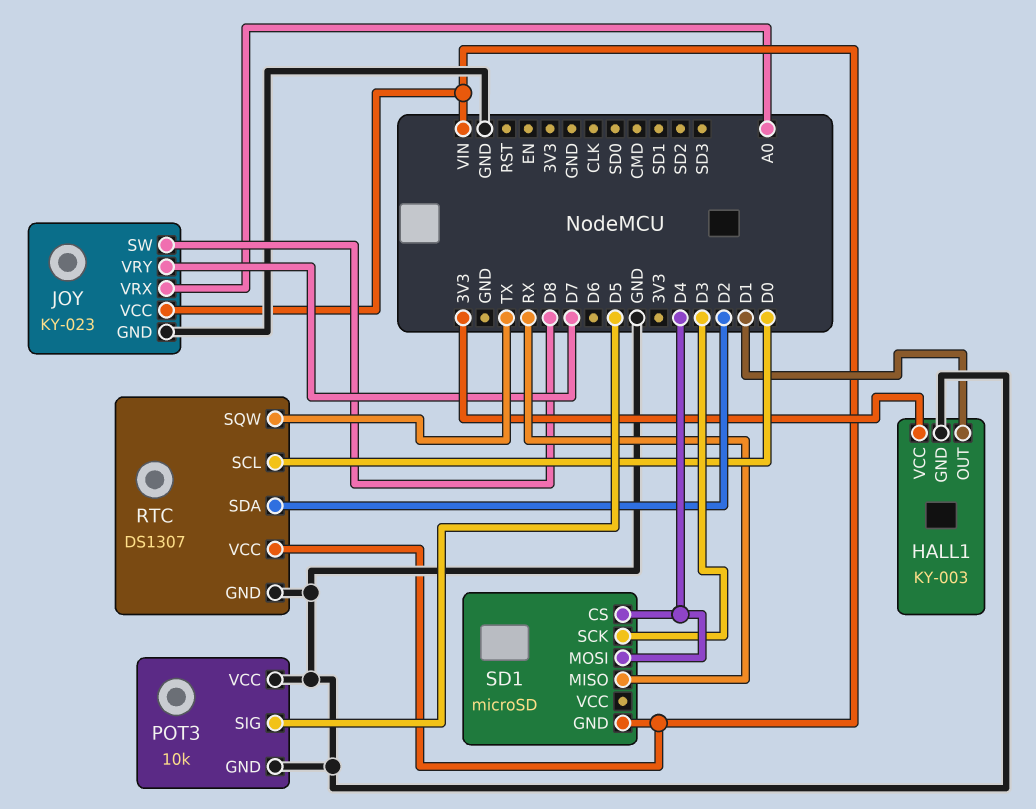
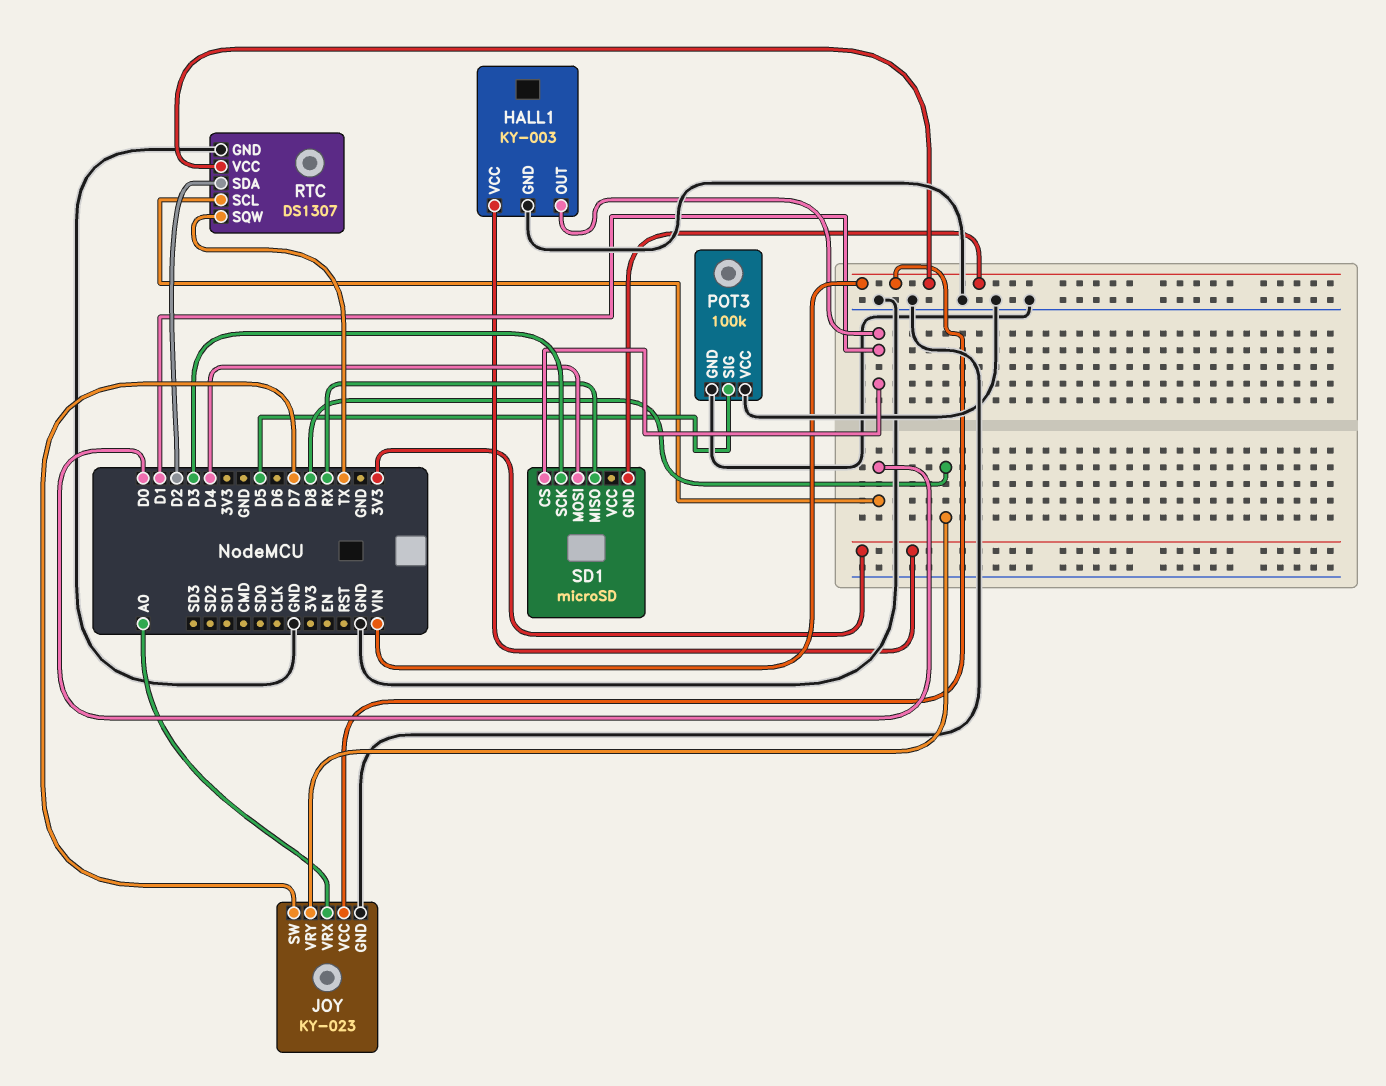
JOY pin SW: D8 -> D7
JOY pin VRY: D7 -> D8
POT3: 10k -> 100k
SD1 pin CS: D4 -> D1

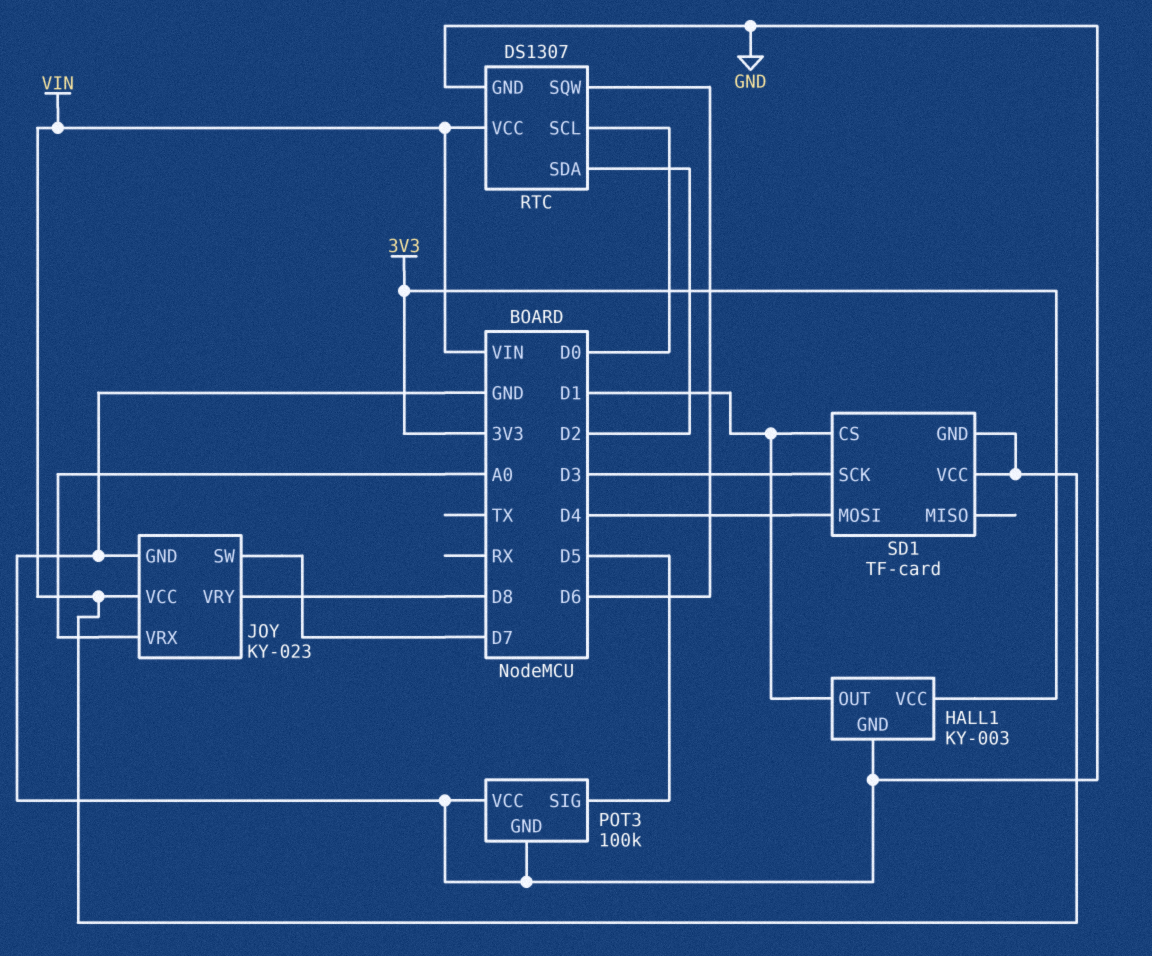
RTC pin SQW: TX -> D6
SD1: microSD -> TF-card
SD1 pin MISO: RX -> none
SD1 pin VCC: none -> VIN

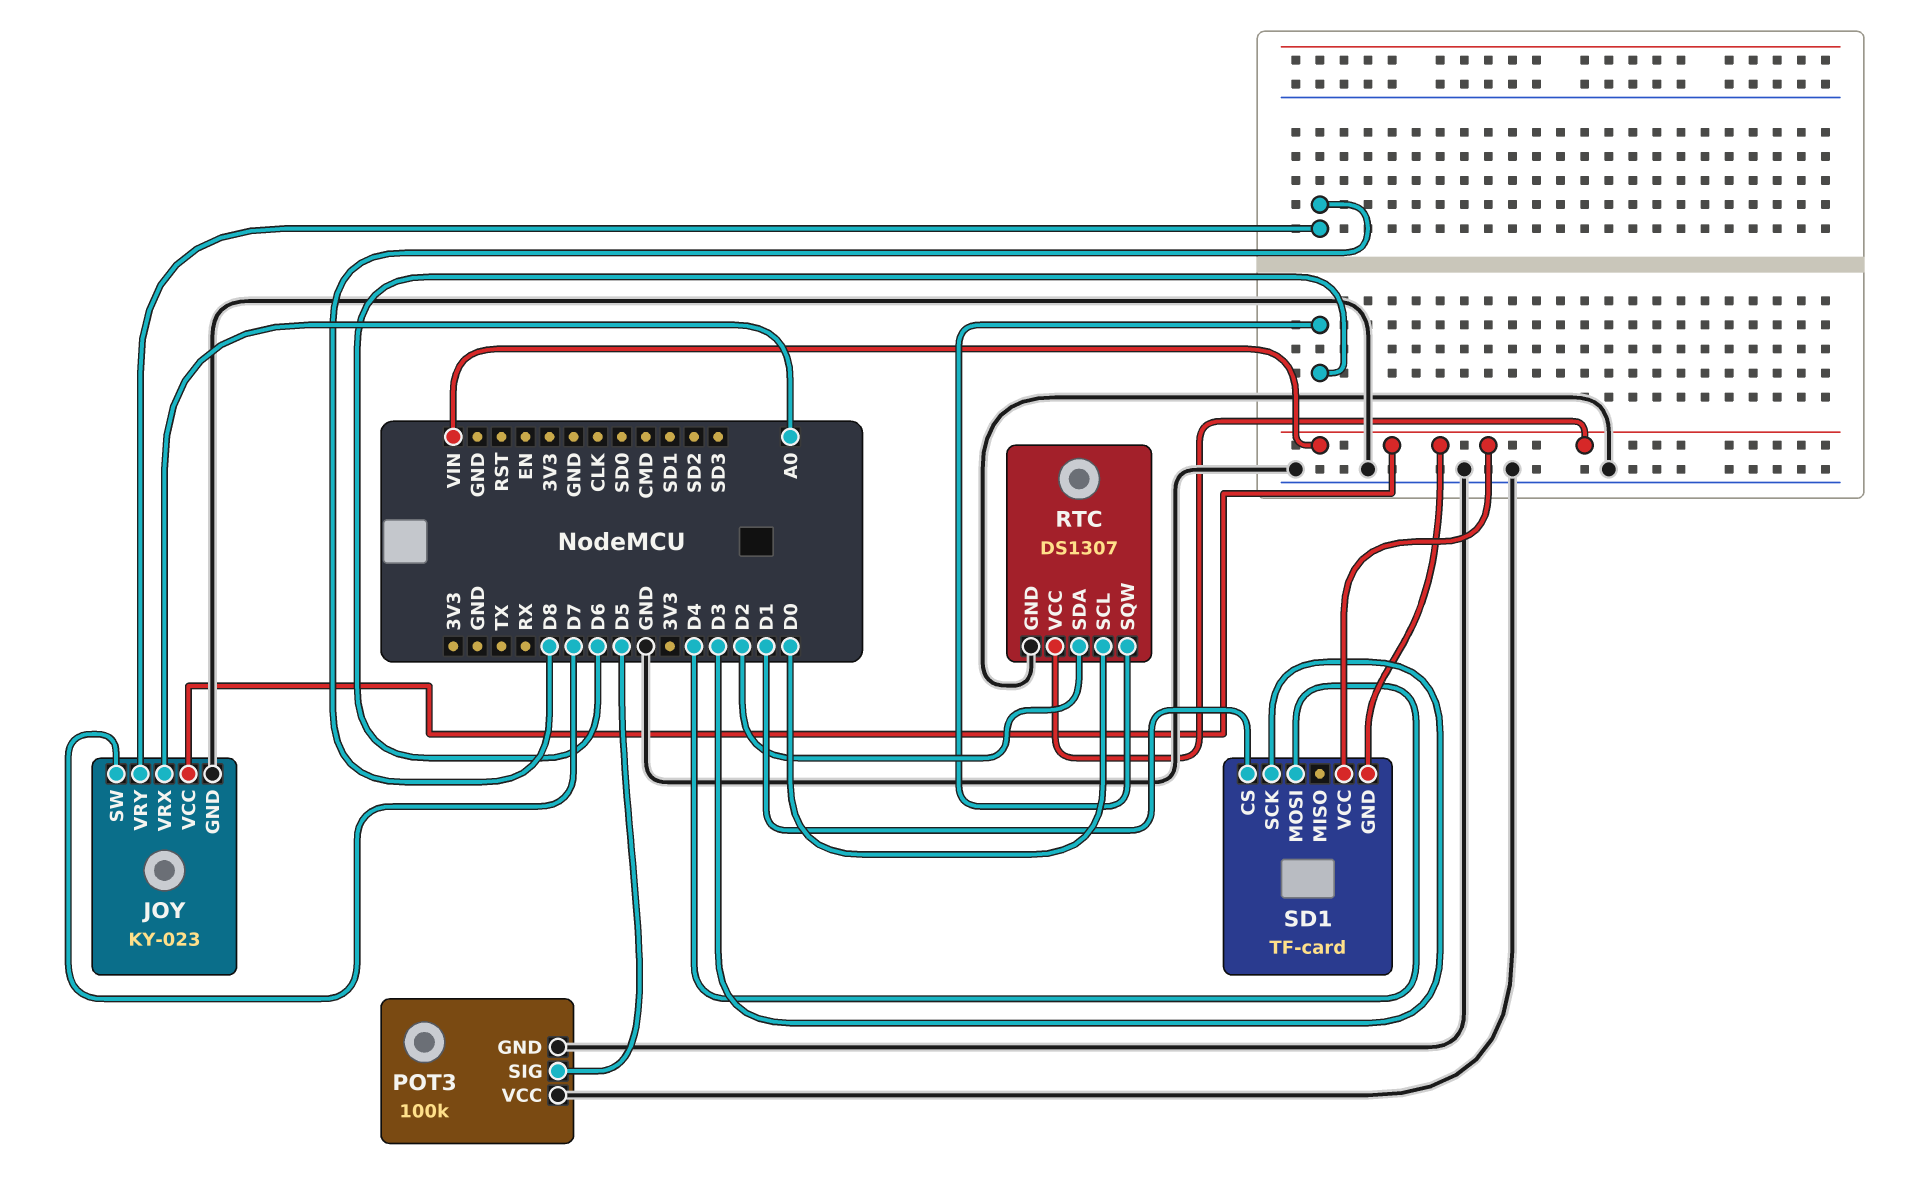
HALL1: KY-003 -> none
HALL1 pin GND: GND -> none
HALL1 pin OUT: D1 -> none
HALL1 pin VCC: 3V3 -> none

